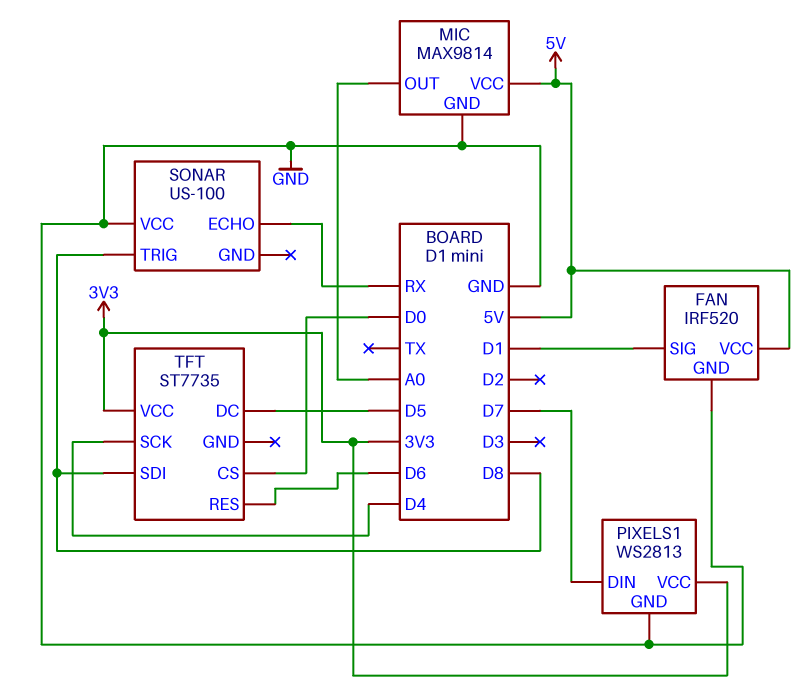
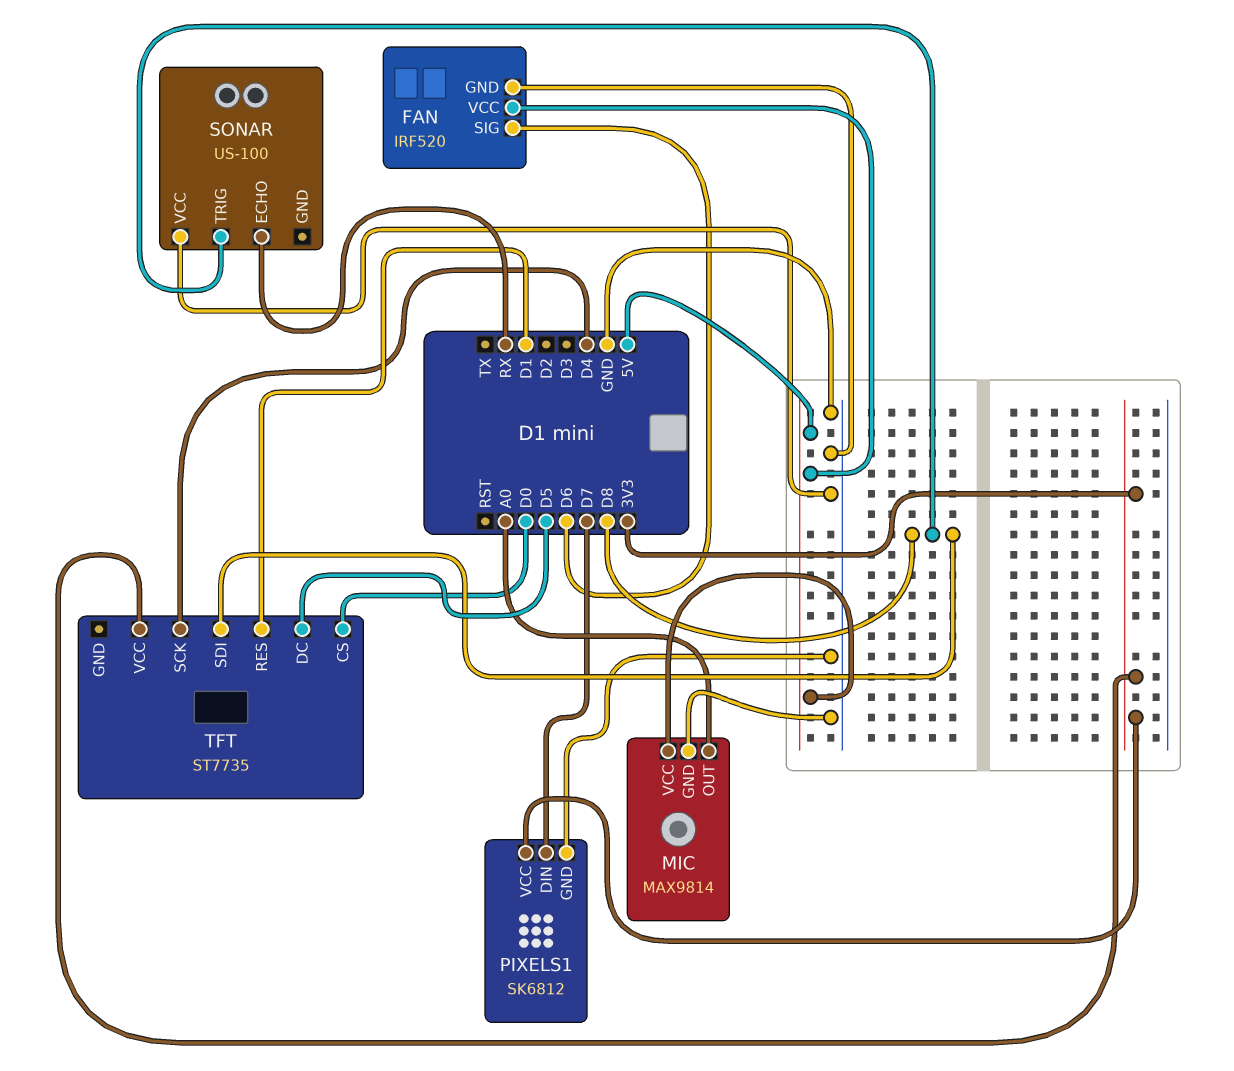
FAN pin SIG: D1 -> D6
PIXELS1: WS2813 -> SK6812
TFT pin RES: D6 -> D1

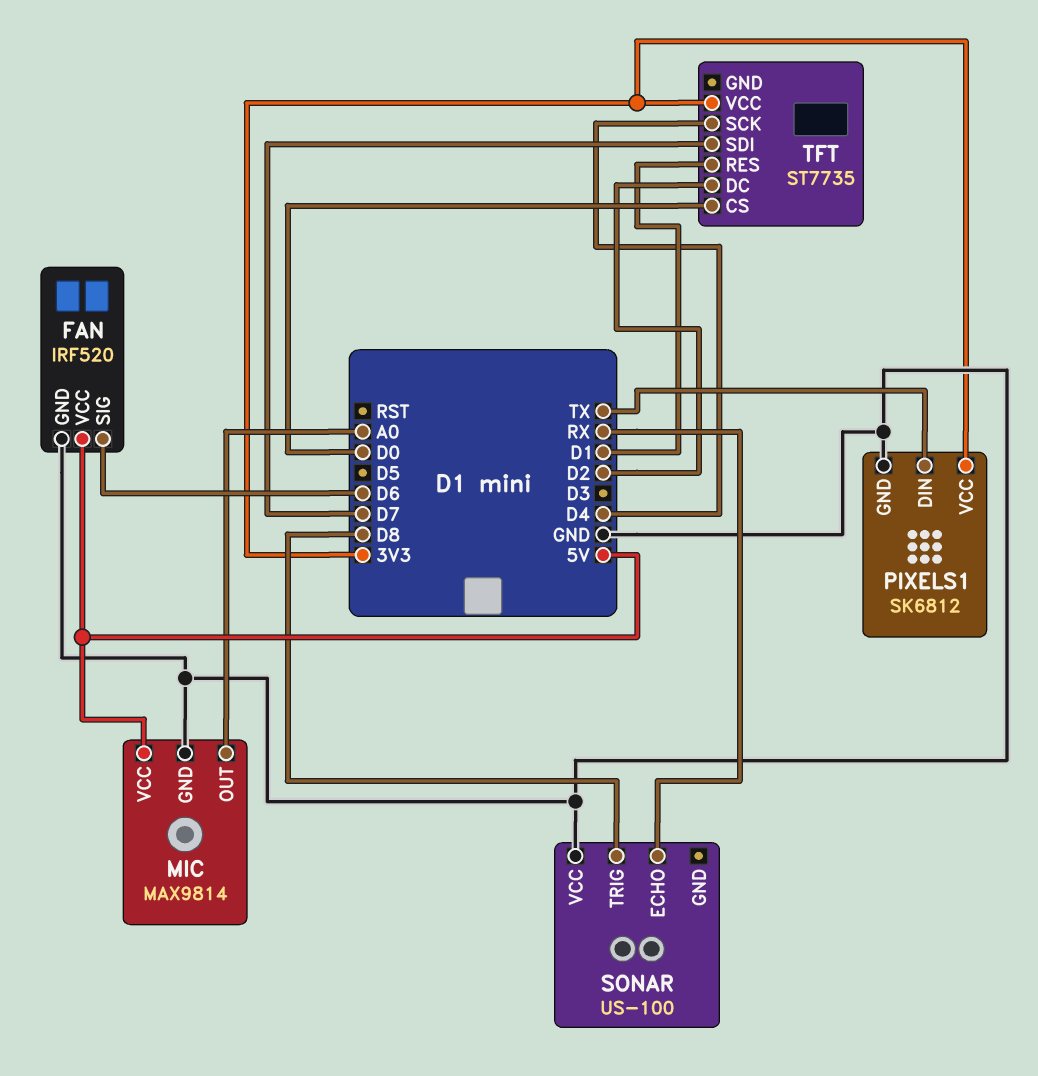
PIXELS1 pin DIN: D7 -> TX
TFT pin DC: D5 -> D2
TFT pin SDI: D8 -> D7

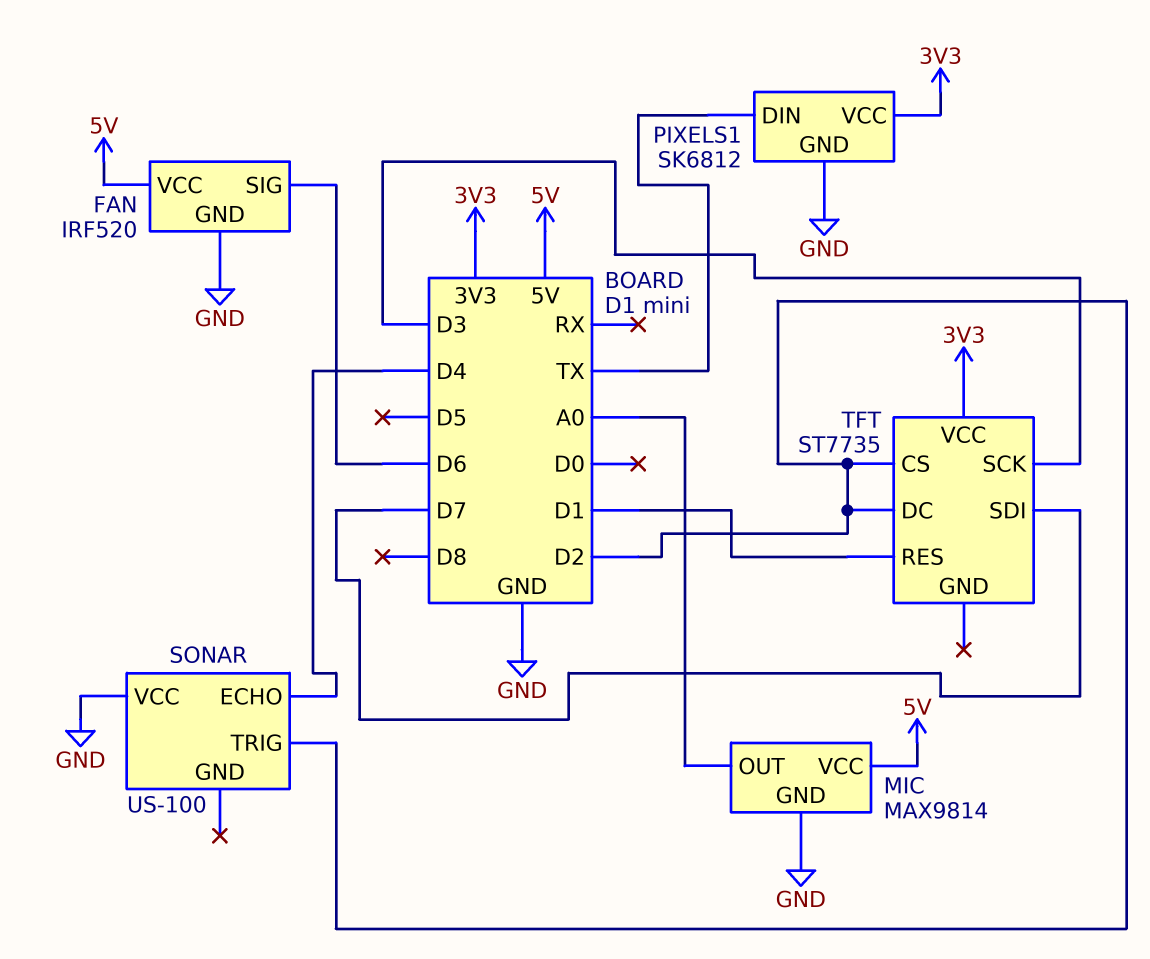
SONAR pin ECHO: RX -> D4
SONAR pin TRIG: D8 -> D2
TFT pin CS: D0 -> D2
TFT pin SCK: D4 -> D3

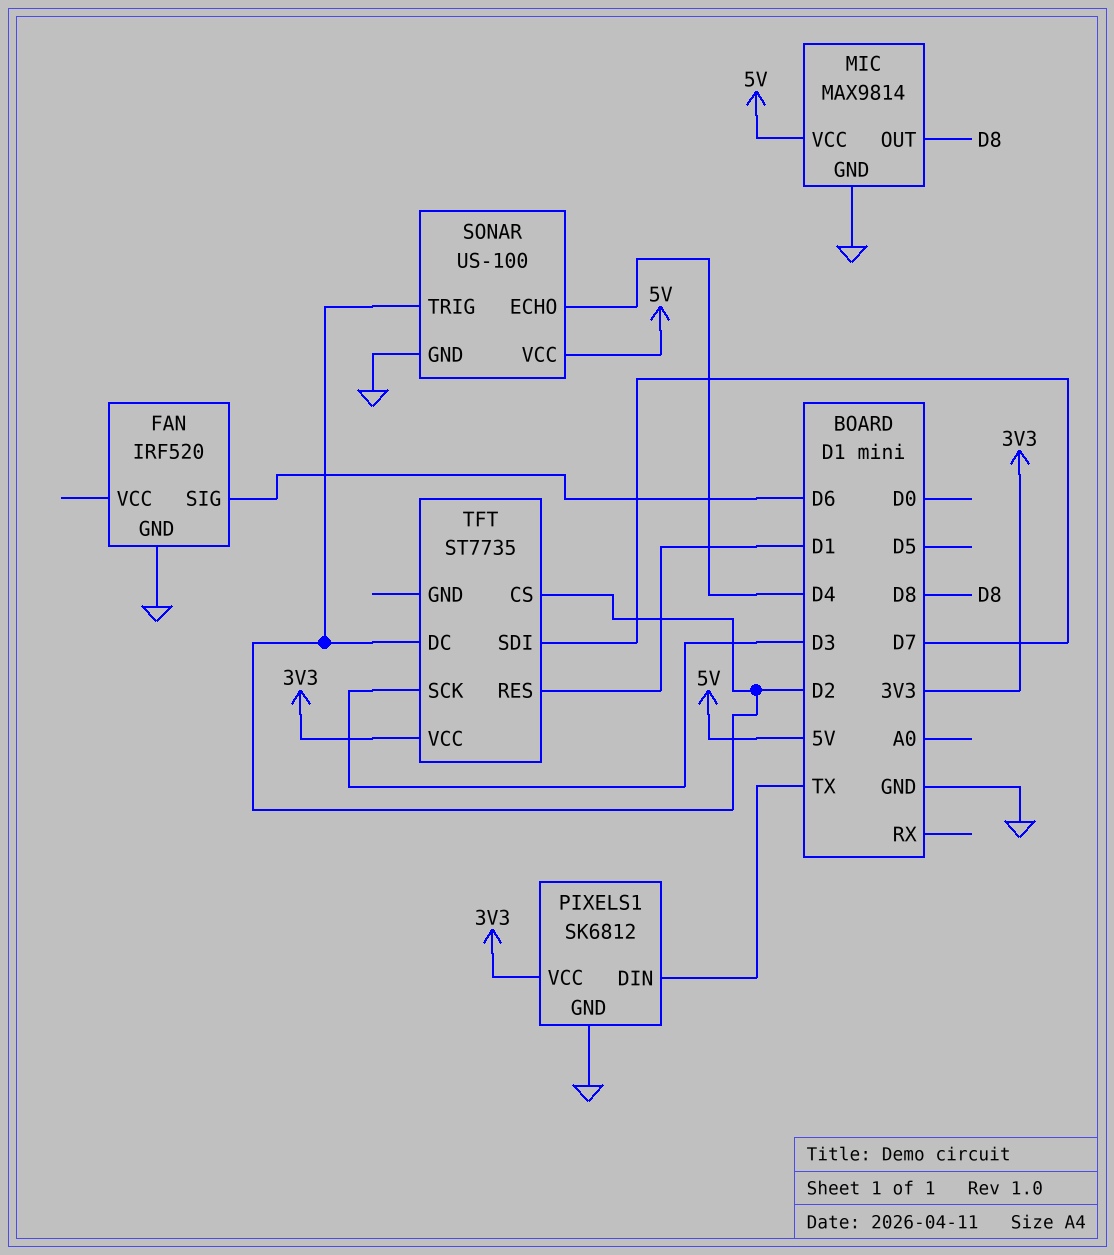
FAN pin VCC: 5V -> none
MIC pin OUT: A0 -> D8
SONAR pin GND: none -> GND
SONAR pin VCC: GND -> 5V

